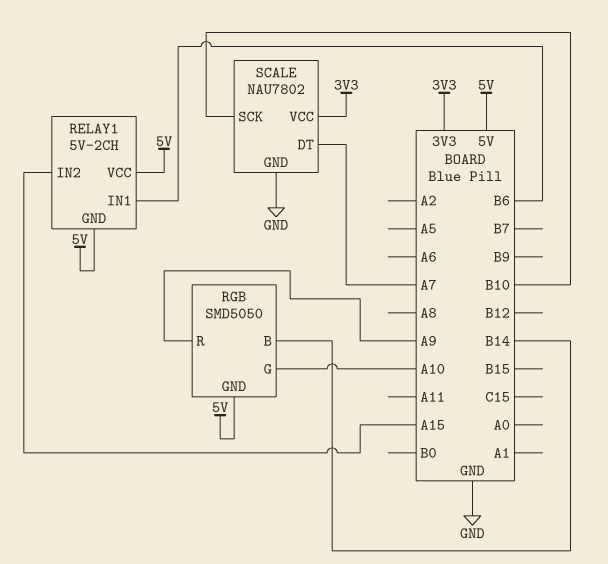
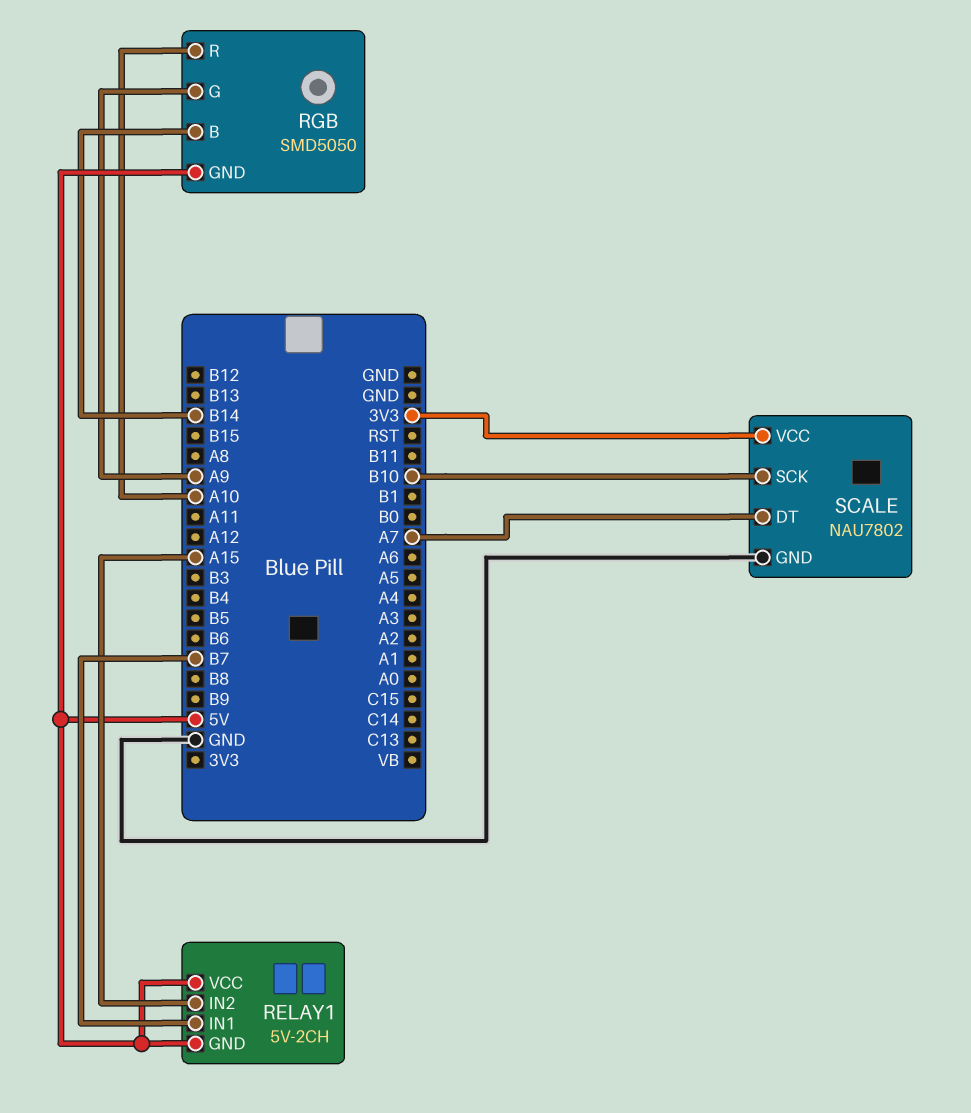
RELAY1 pin IN1: B6 -> B7
RGB pin G: A10 -> A9
RGB pin R: A9 -> A10

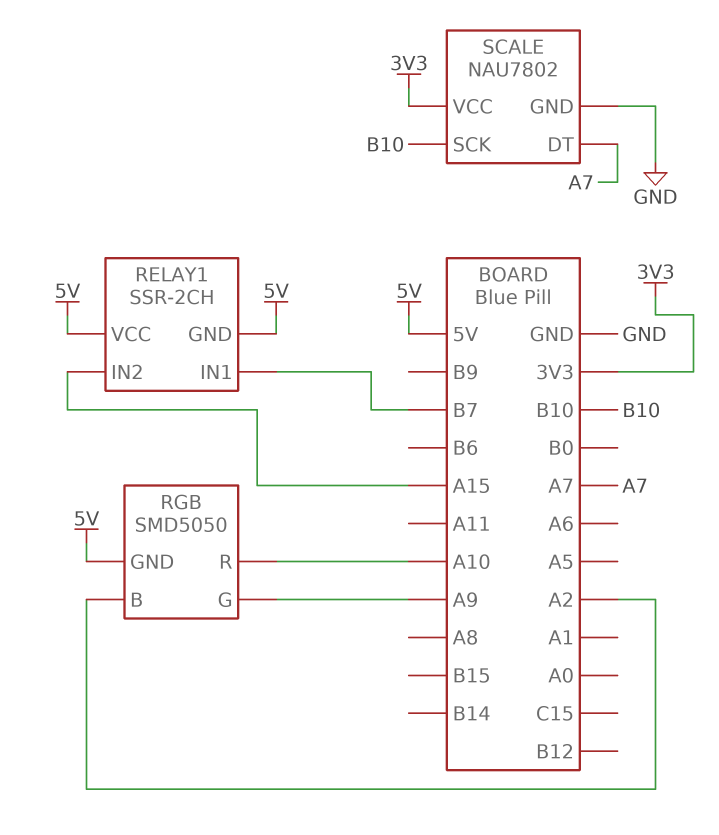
RELAY1: 5V-2CH -> SSR-2CH
RGB pin B: B14 -> A2

